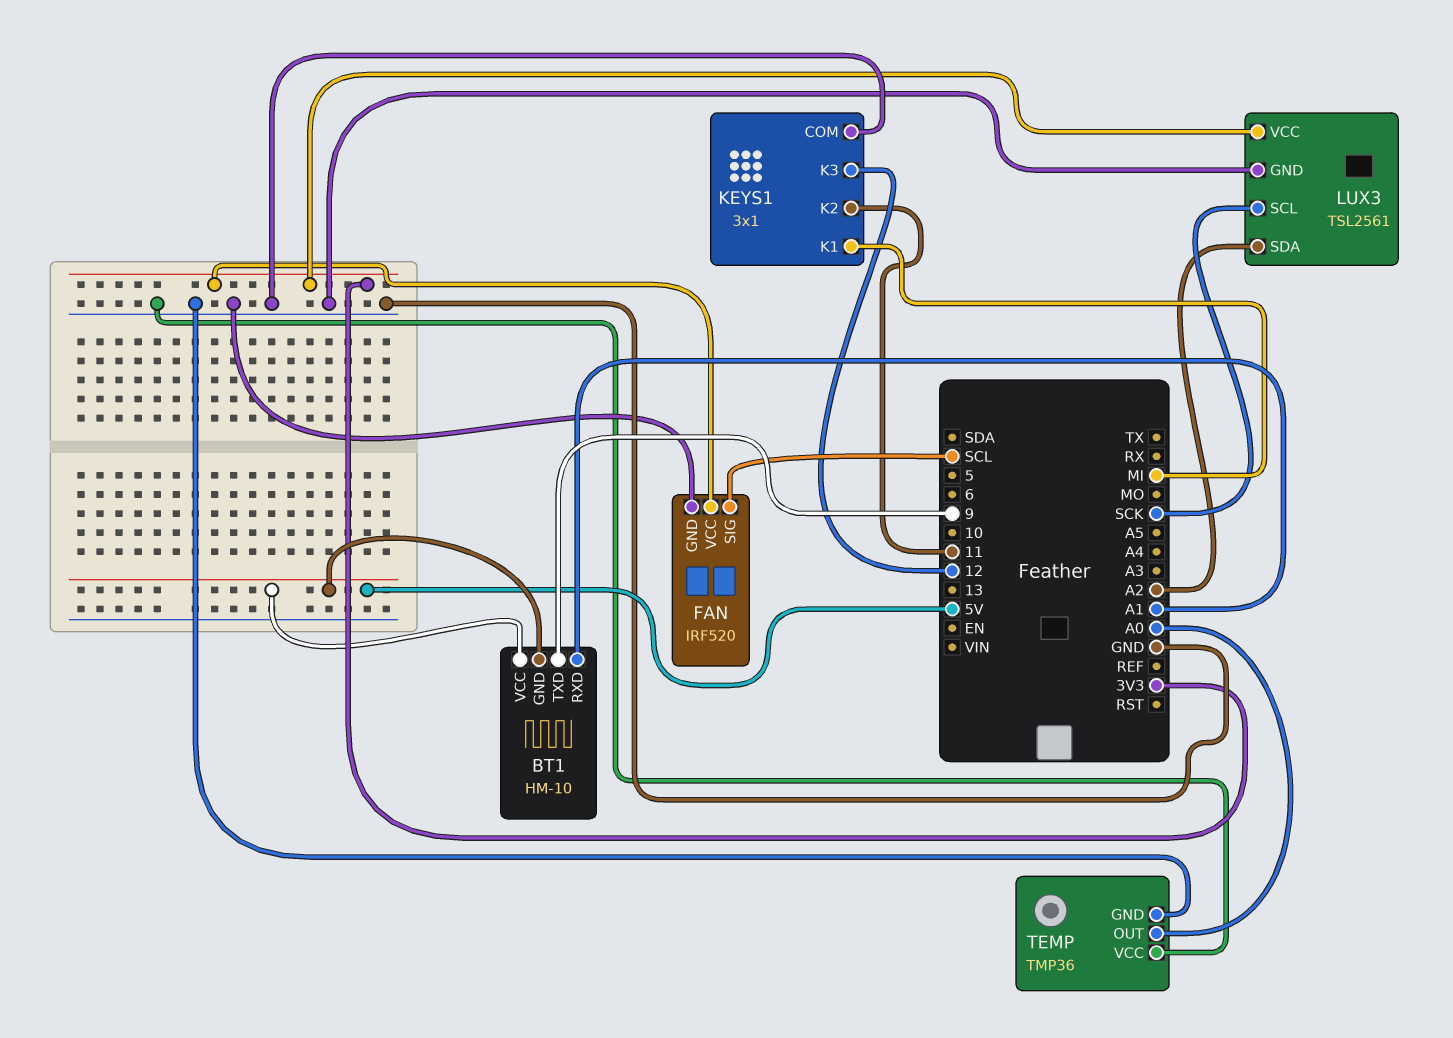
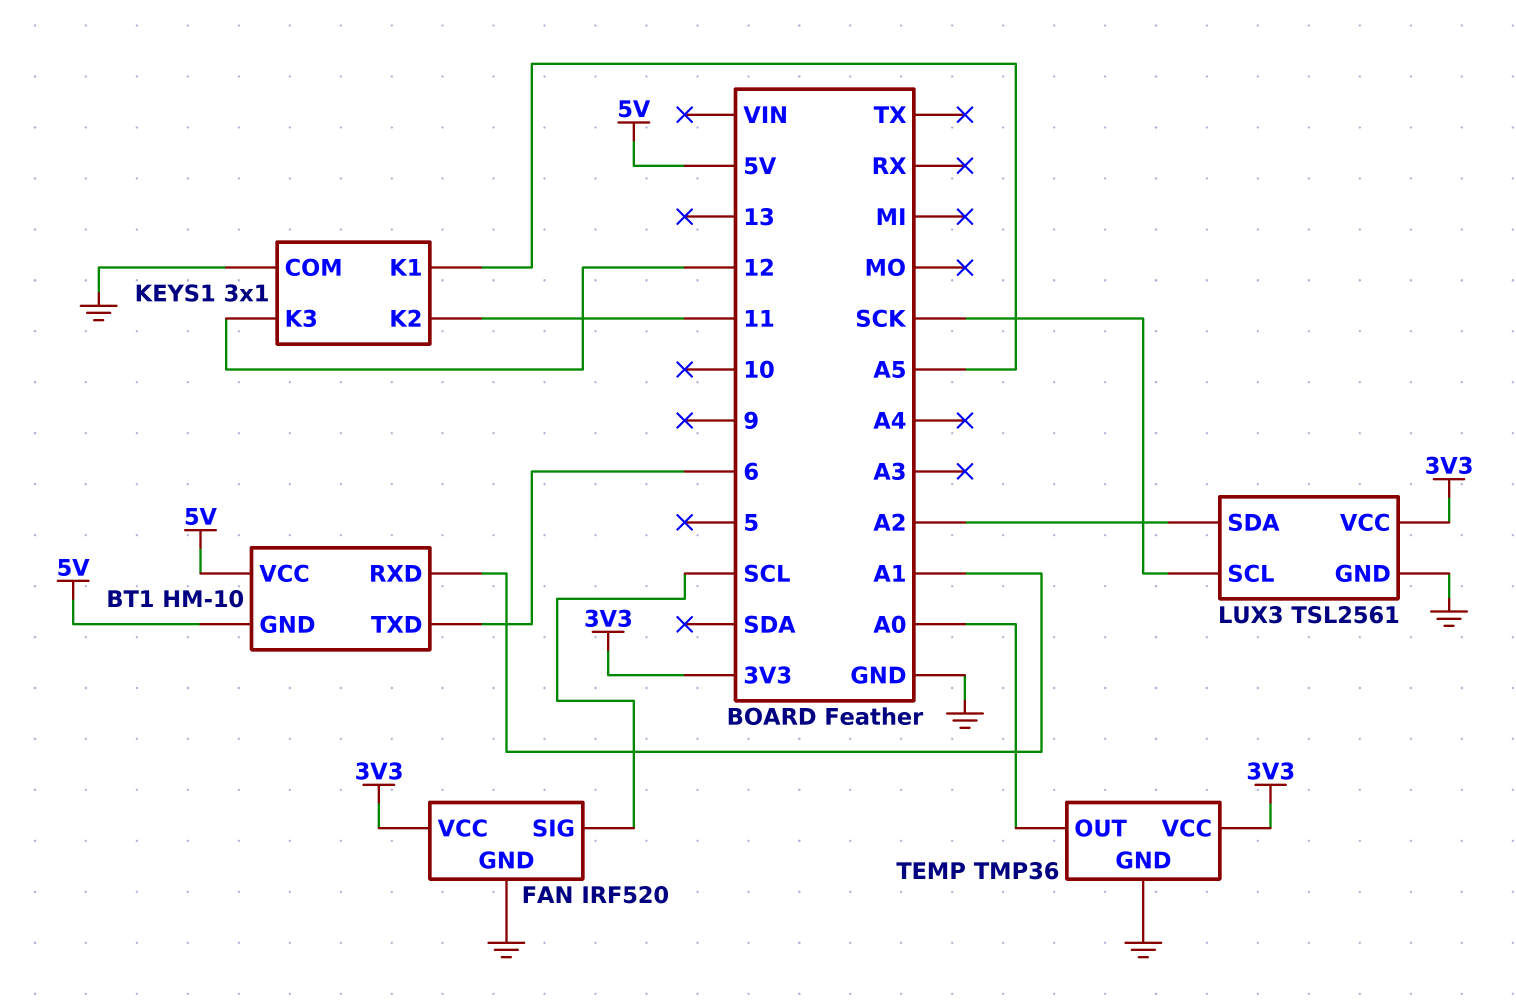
BT1 pin TXD: 9 -> 6
KEYS1 pin K1: MI -> A5
TEMP pin VCC: GND -> 3V3

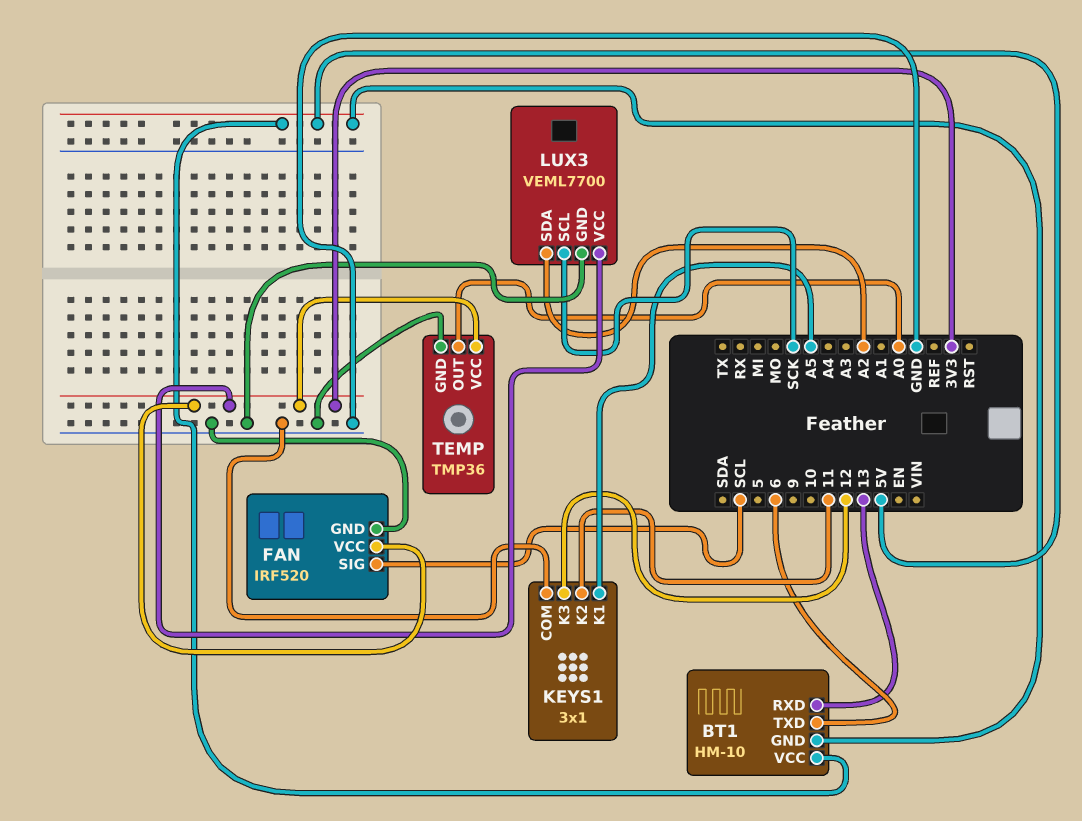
BT1 pin RXD: A1 -> 13
LUX3: TSL2561 -> VEML7700

